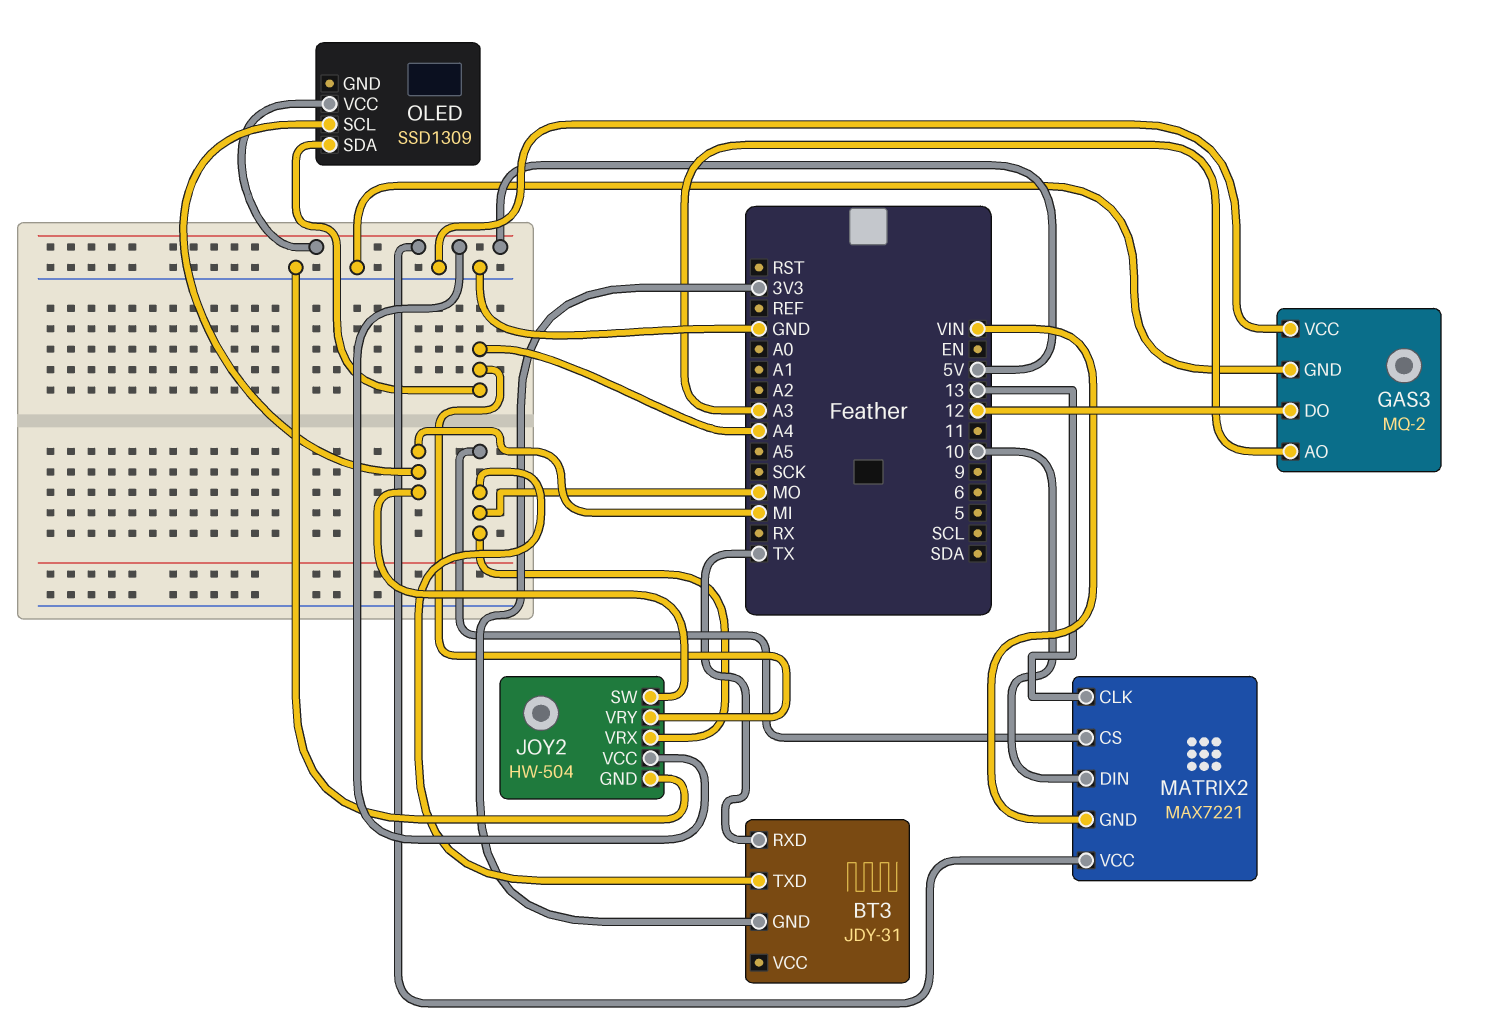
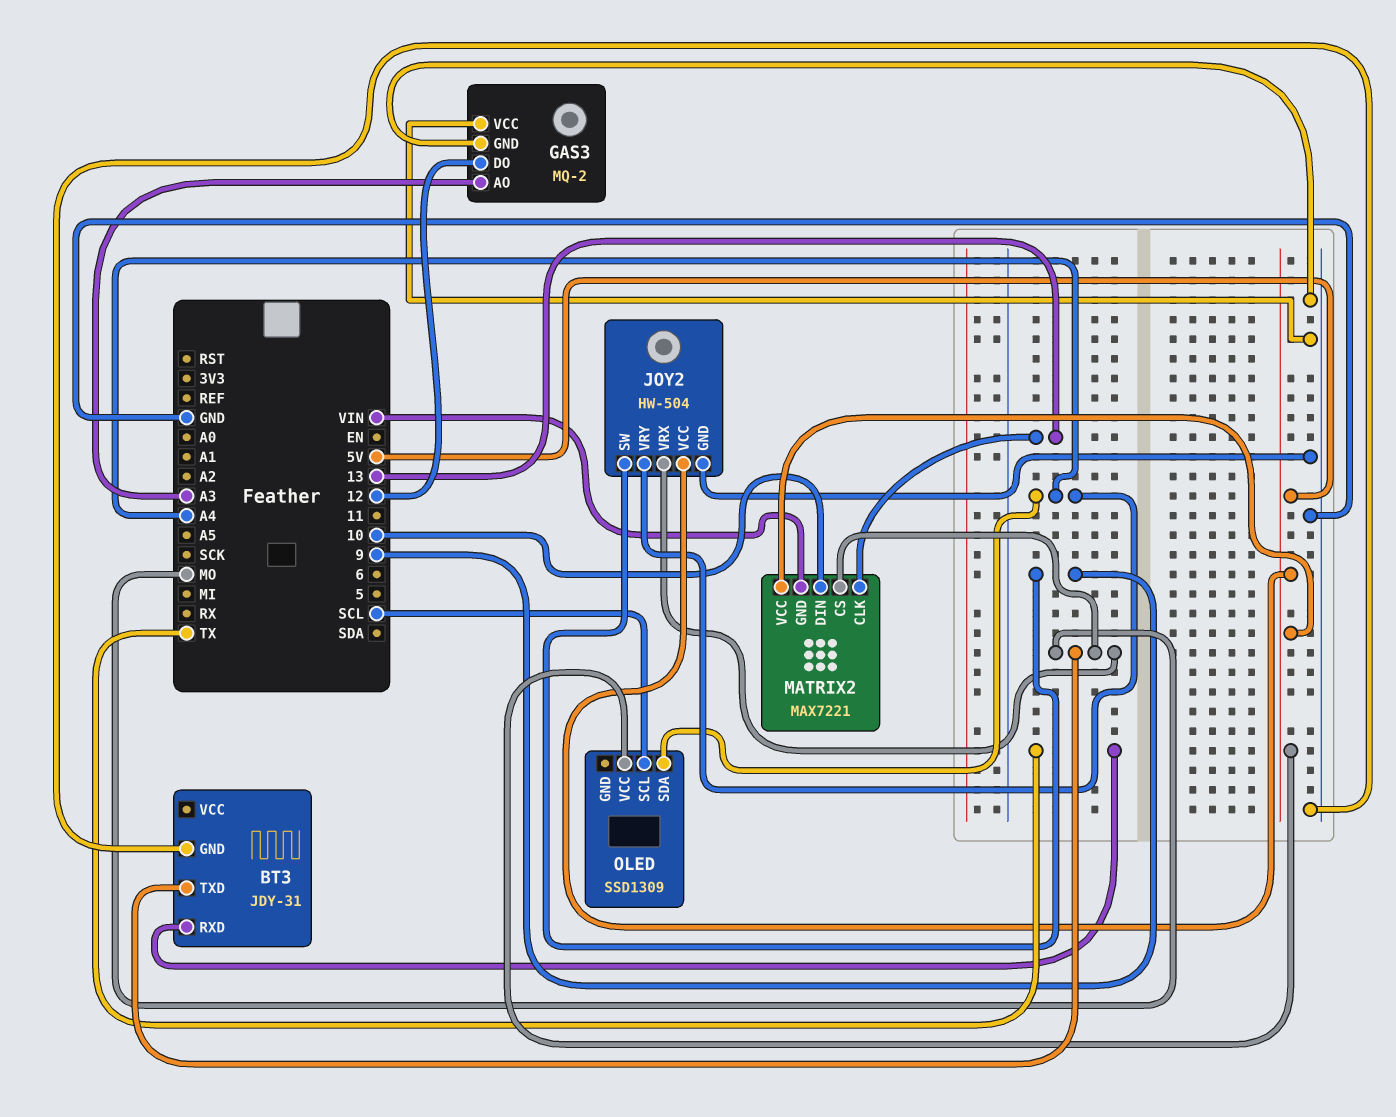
BT3 pin GND: 3V3 -> GND
JOY2 pin SW: MI -> 9
OLED pin SCL: MI -> SCL

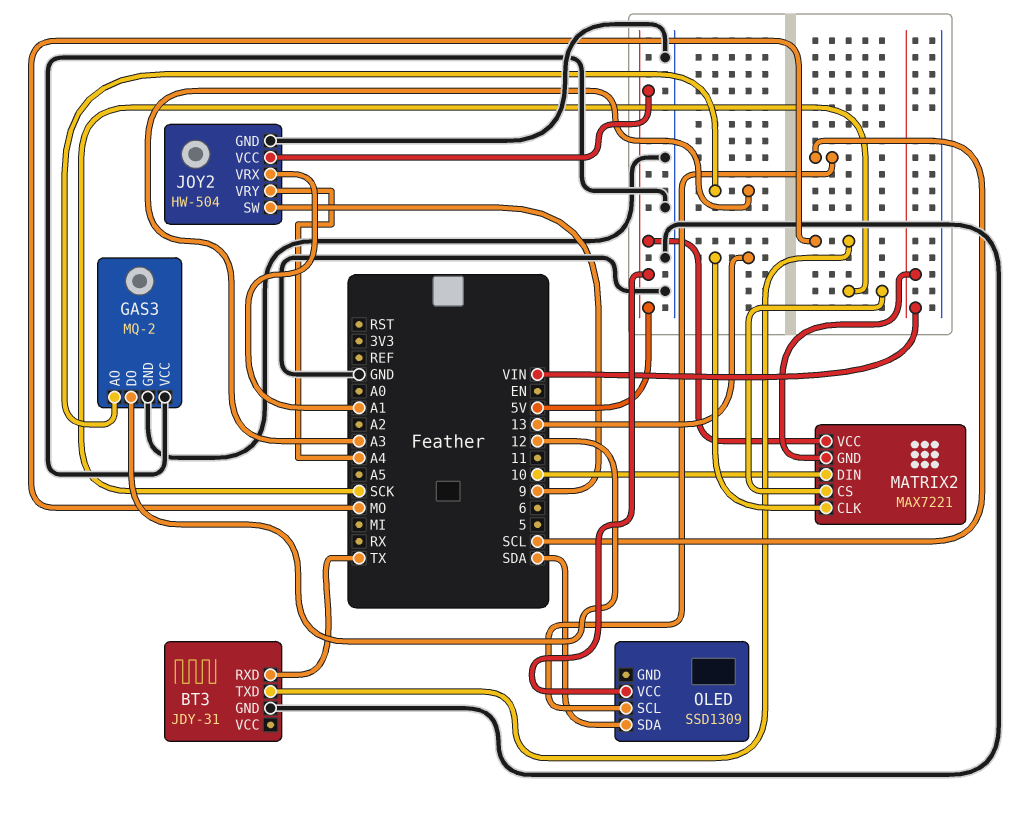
JOY2 pin VRX: MO -> A1
MATRIX2 pin CS: MO -> SCK
OLED pin SDA: A4 -> SDA

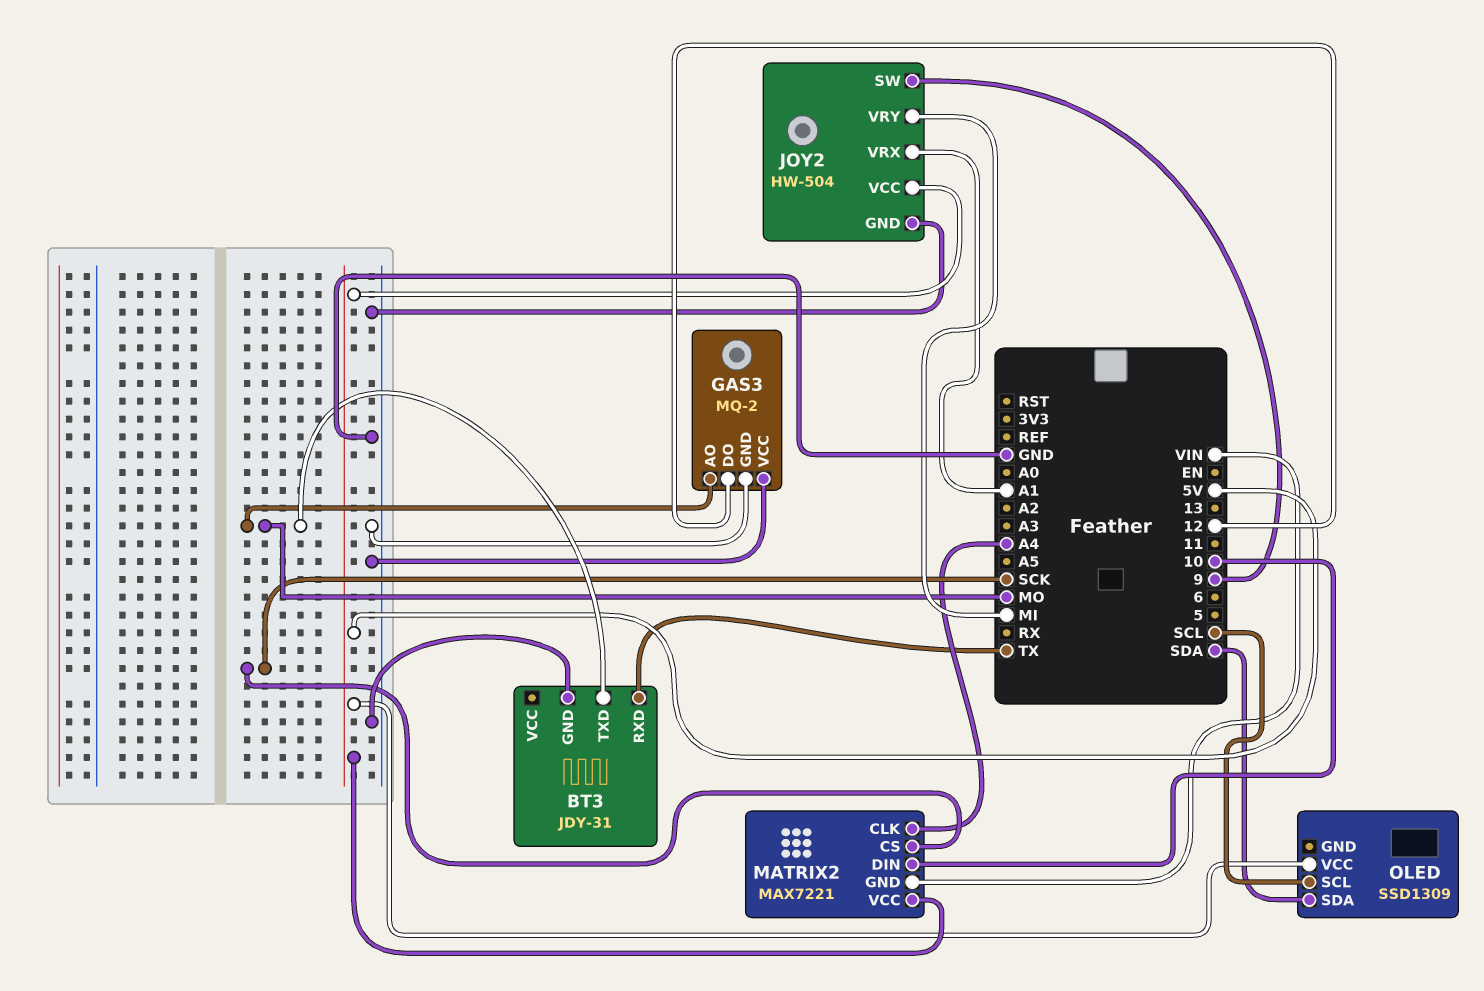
GAS3 pin AO: A3 -> MO
JOY2 pin VRY: A4 -> MI
MATRIX2 pin CLK: 13 -> A4

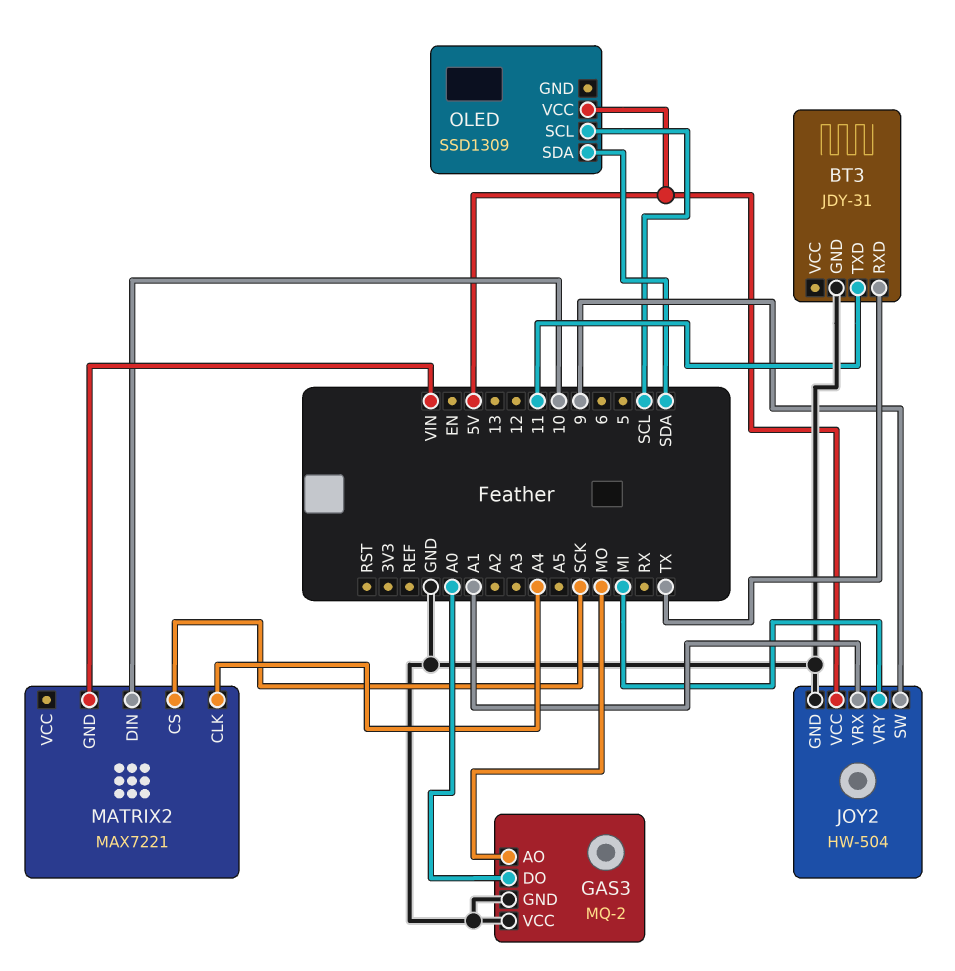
BT3 pin TXD: MO -> 11
GAS3 pin DO: 12 -> A0
MATRIX2 pin VCC: 5V -> none

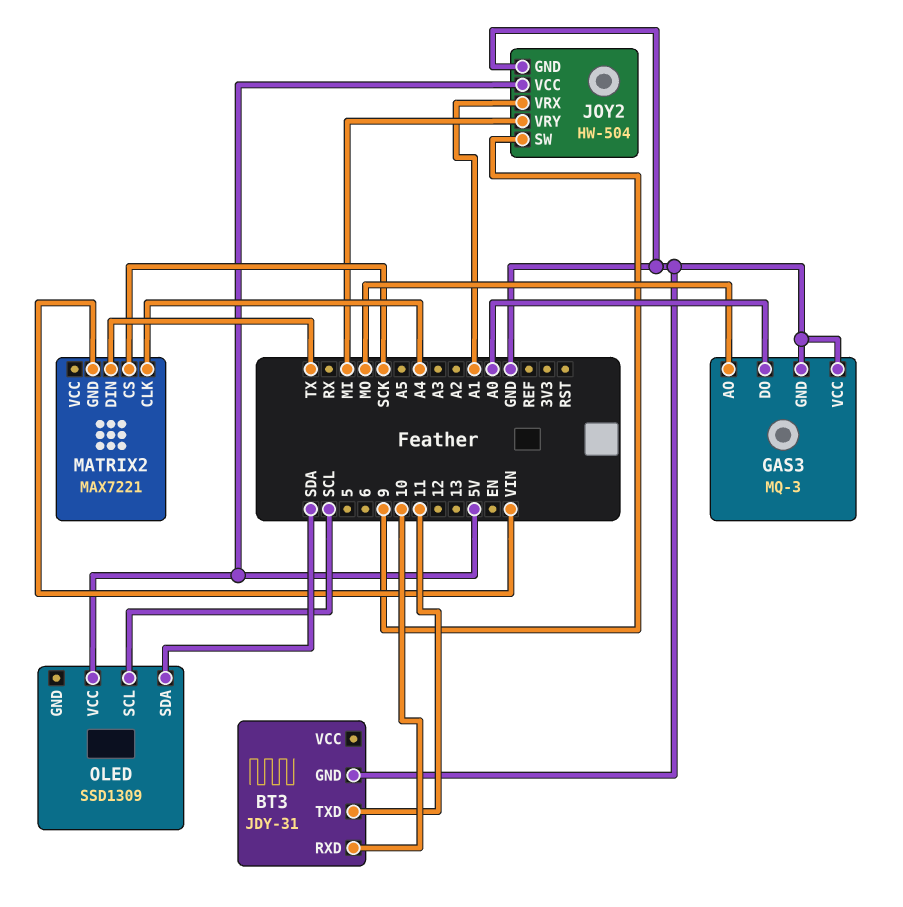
BT3 pin RXD: TX -> 10
GAS3: MQ-2 -> MQ-3
MATRIX2 pin DIN: 10 -> TX

